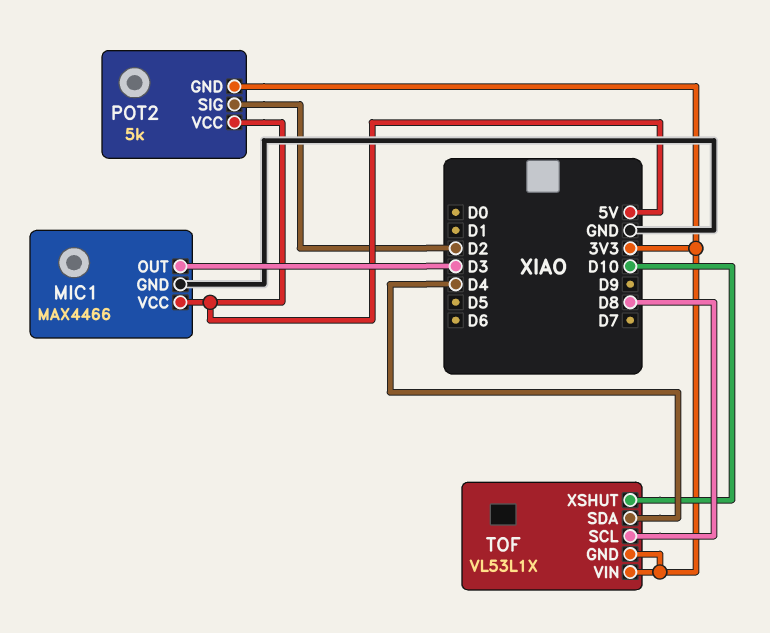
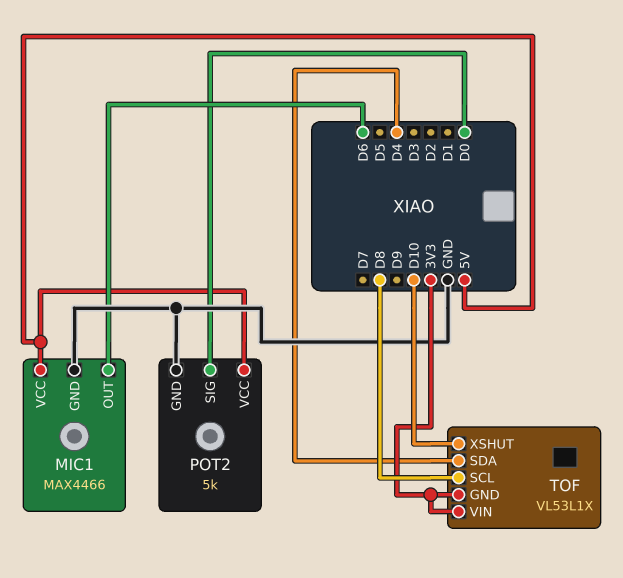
MIC1 pin OUT: D3 -> D6
POT2 pin GND: 3V3 -> GND
POT2 pin SIG: D2 -> D0

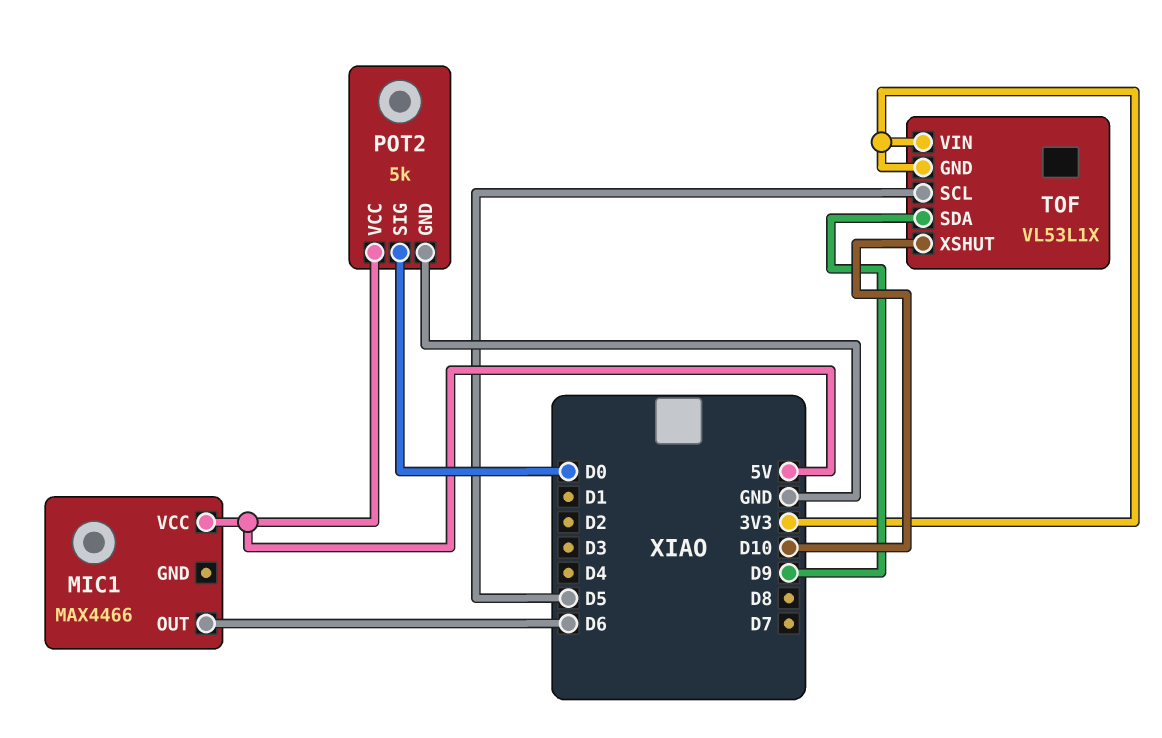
MIC1 pin GND: GND -> none
TOF pin SCL: D8 -> D5
TOF pin SDA: D4 -> D9

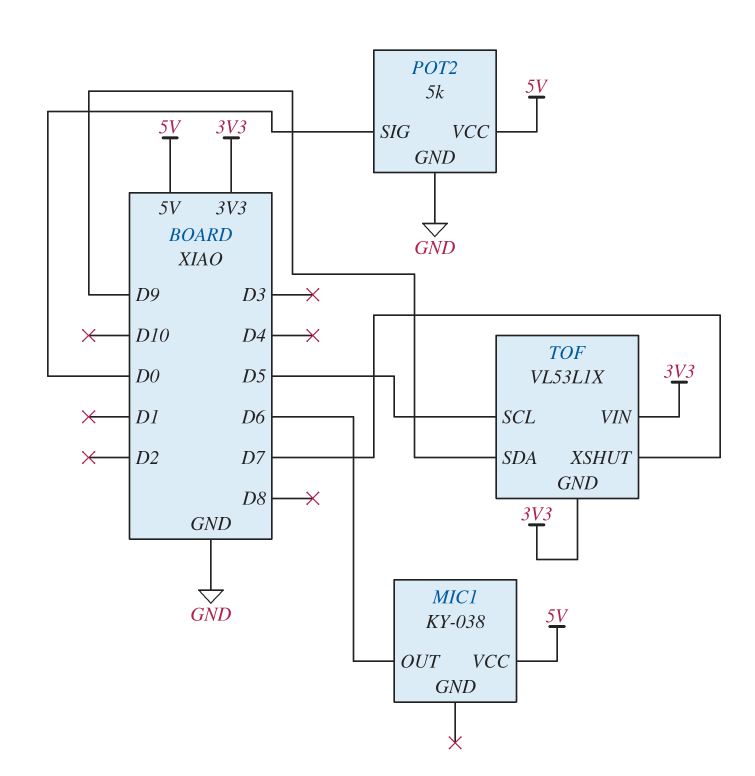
MIC1: MAX4466 -> KY-038
TOF pin XSHUT: D10 -> D7

